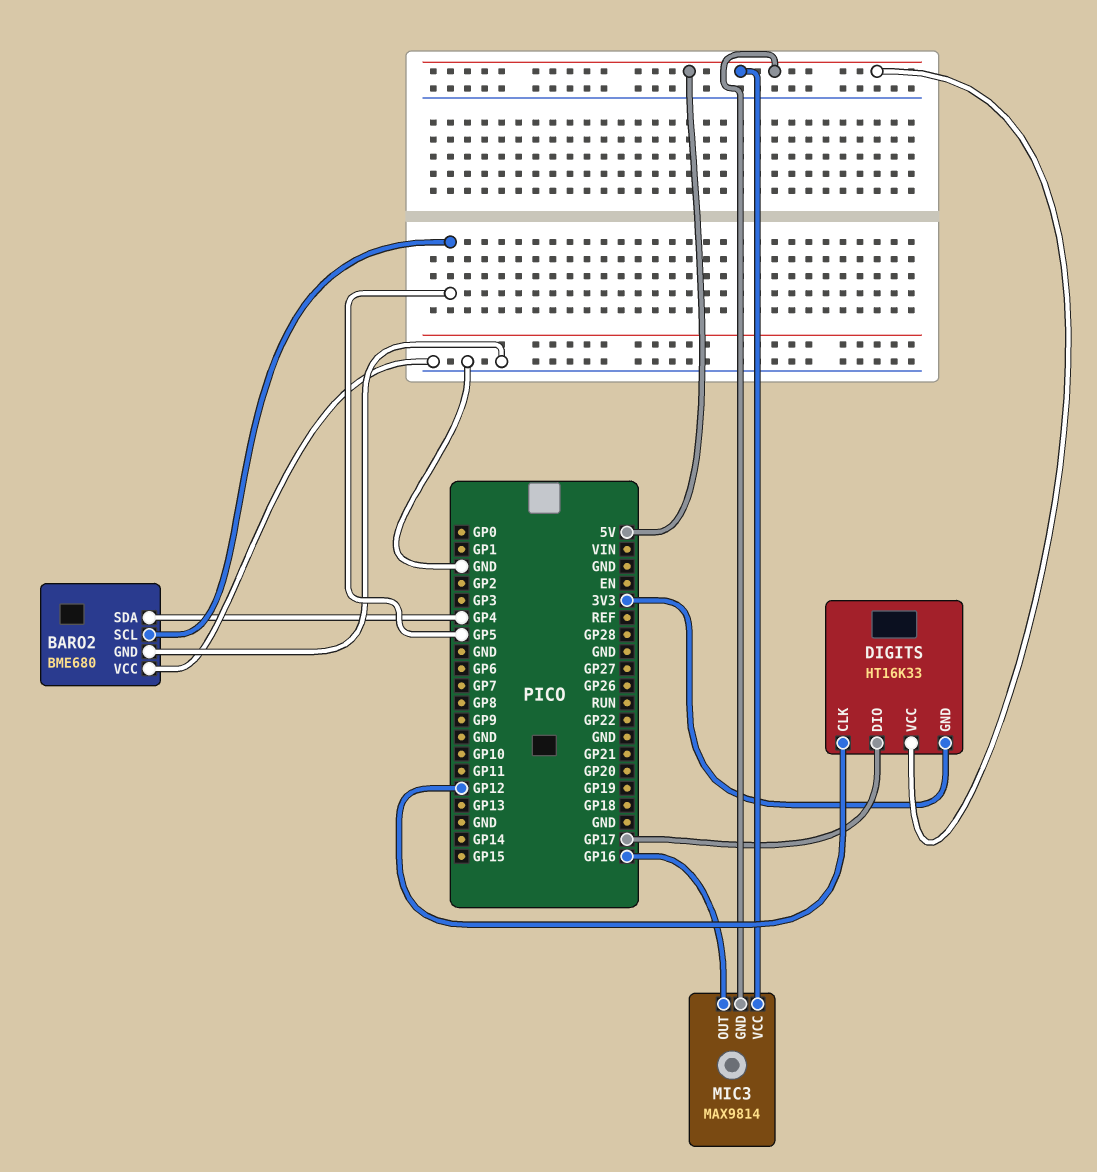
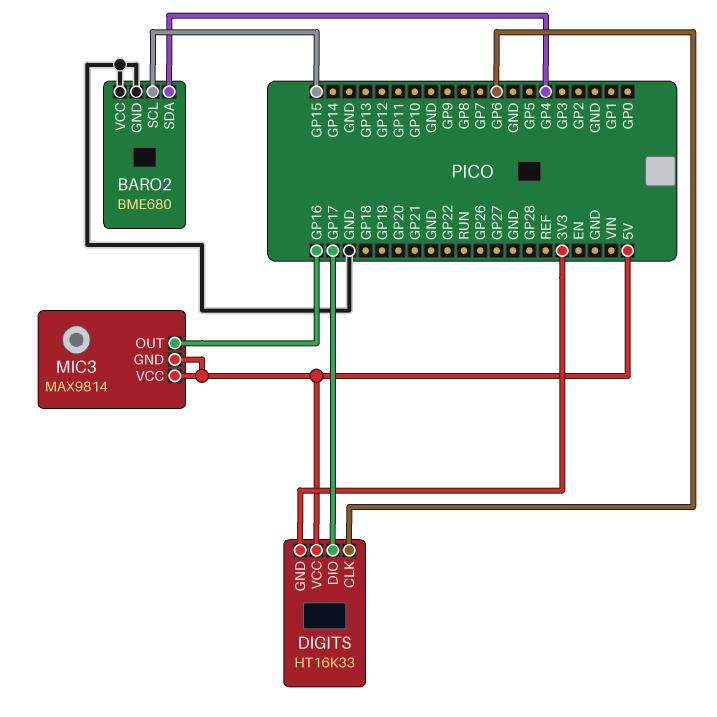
BARO2 pin SCL: GP5 -> GP15
DIGITS pin CLK: GP12 -> GP6

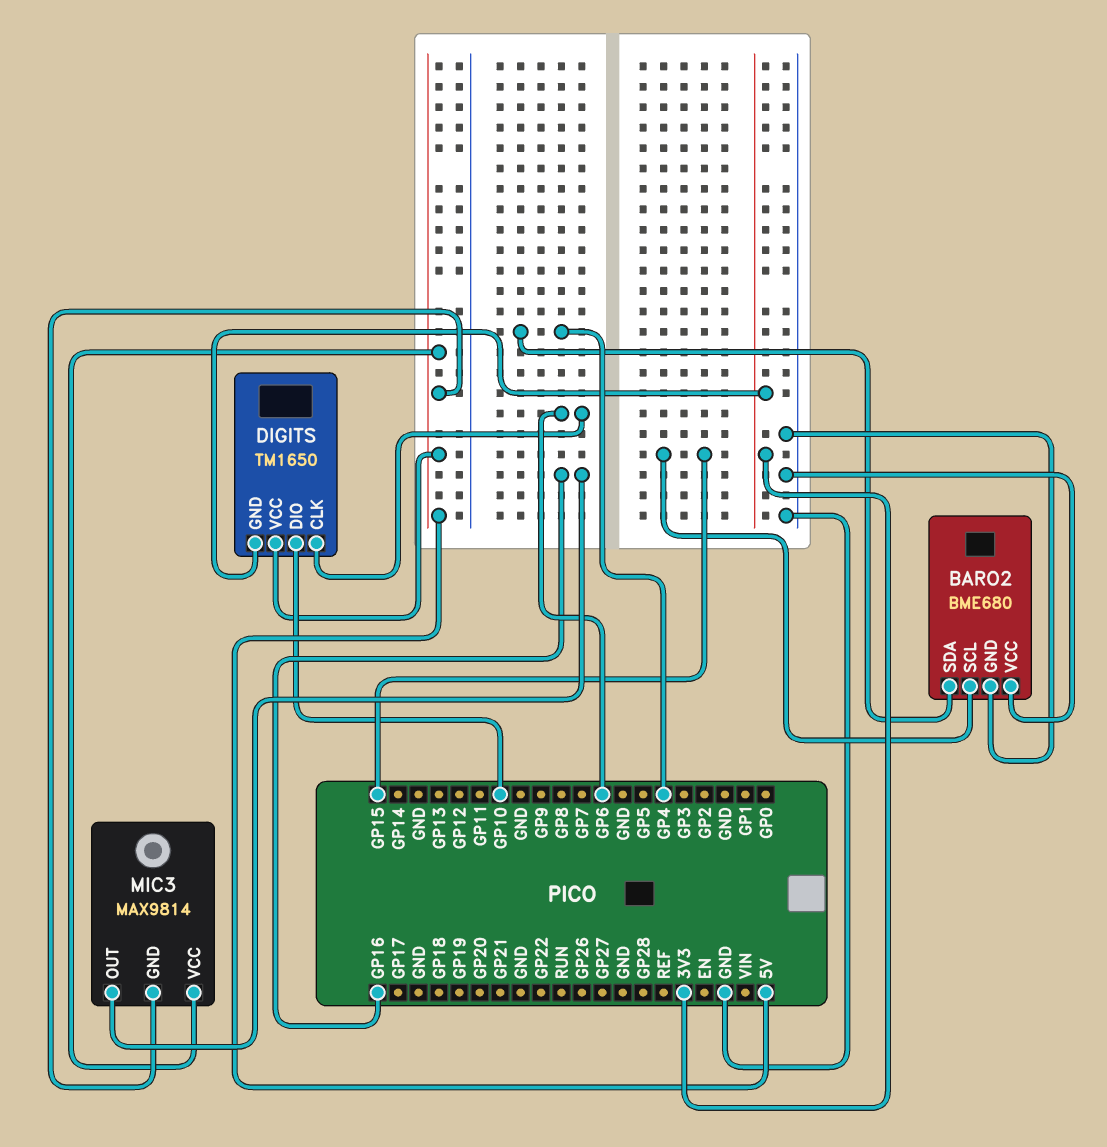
DIGITS: HT16K33 -> TM1650
DIGITS pin DIO: GP17 -> GP10

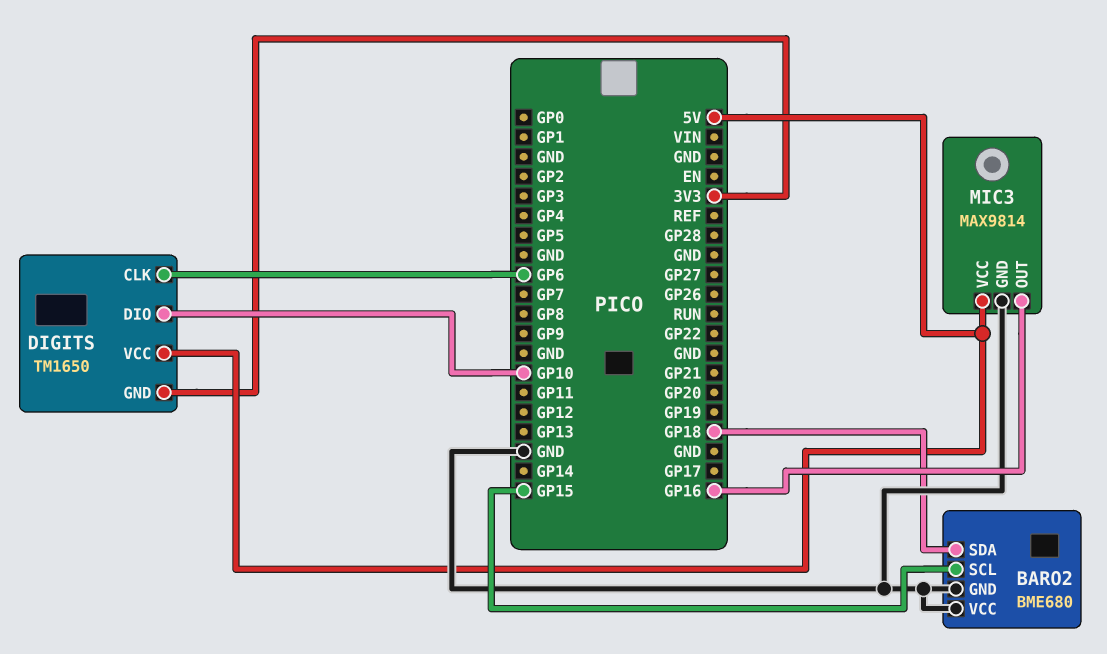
BARO2 pin SDA: GP4 -> GP18
MIC3 pin GND: 5V -> GND

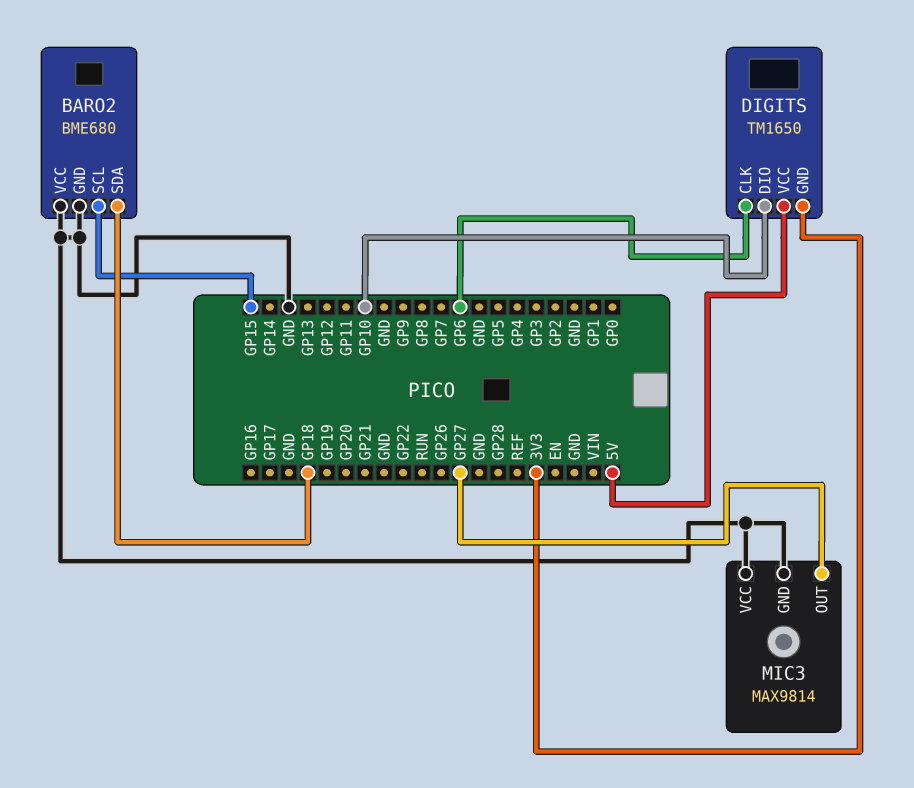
MIC3 pin OUT: GP16 -> GP27
MIC3 pin VCC: 5V -> GND

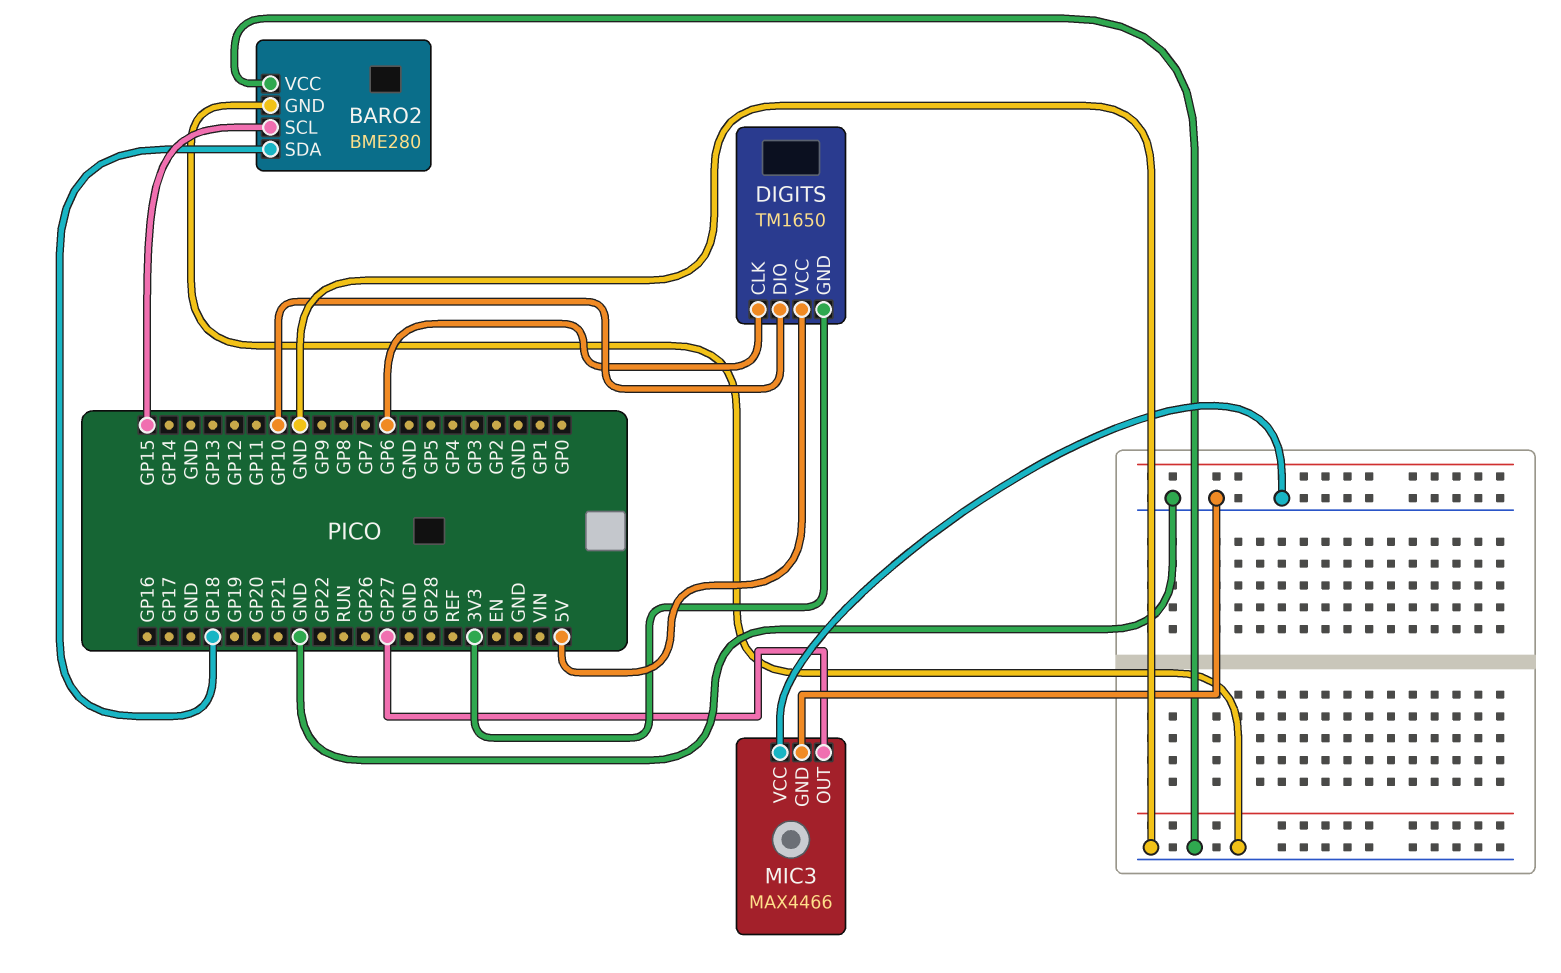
BARO2: BME680 -> BME280
MIC3: MAX9814 -> MAX4466

